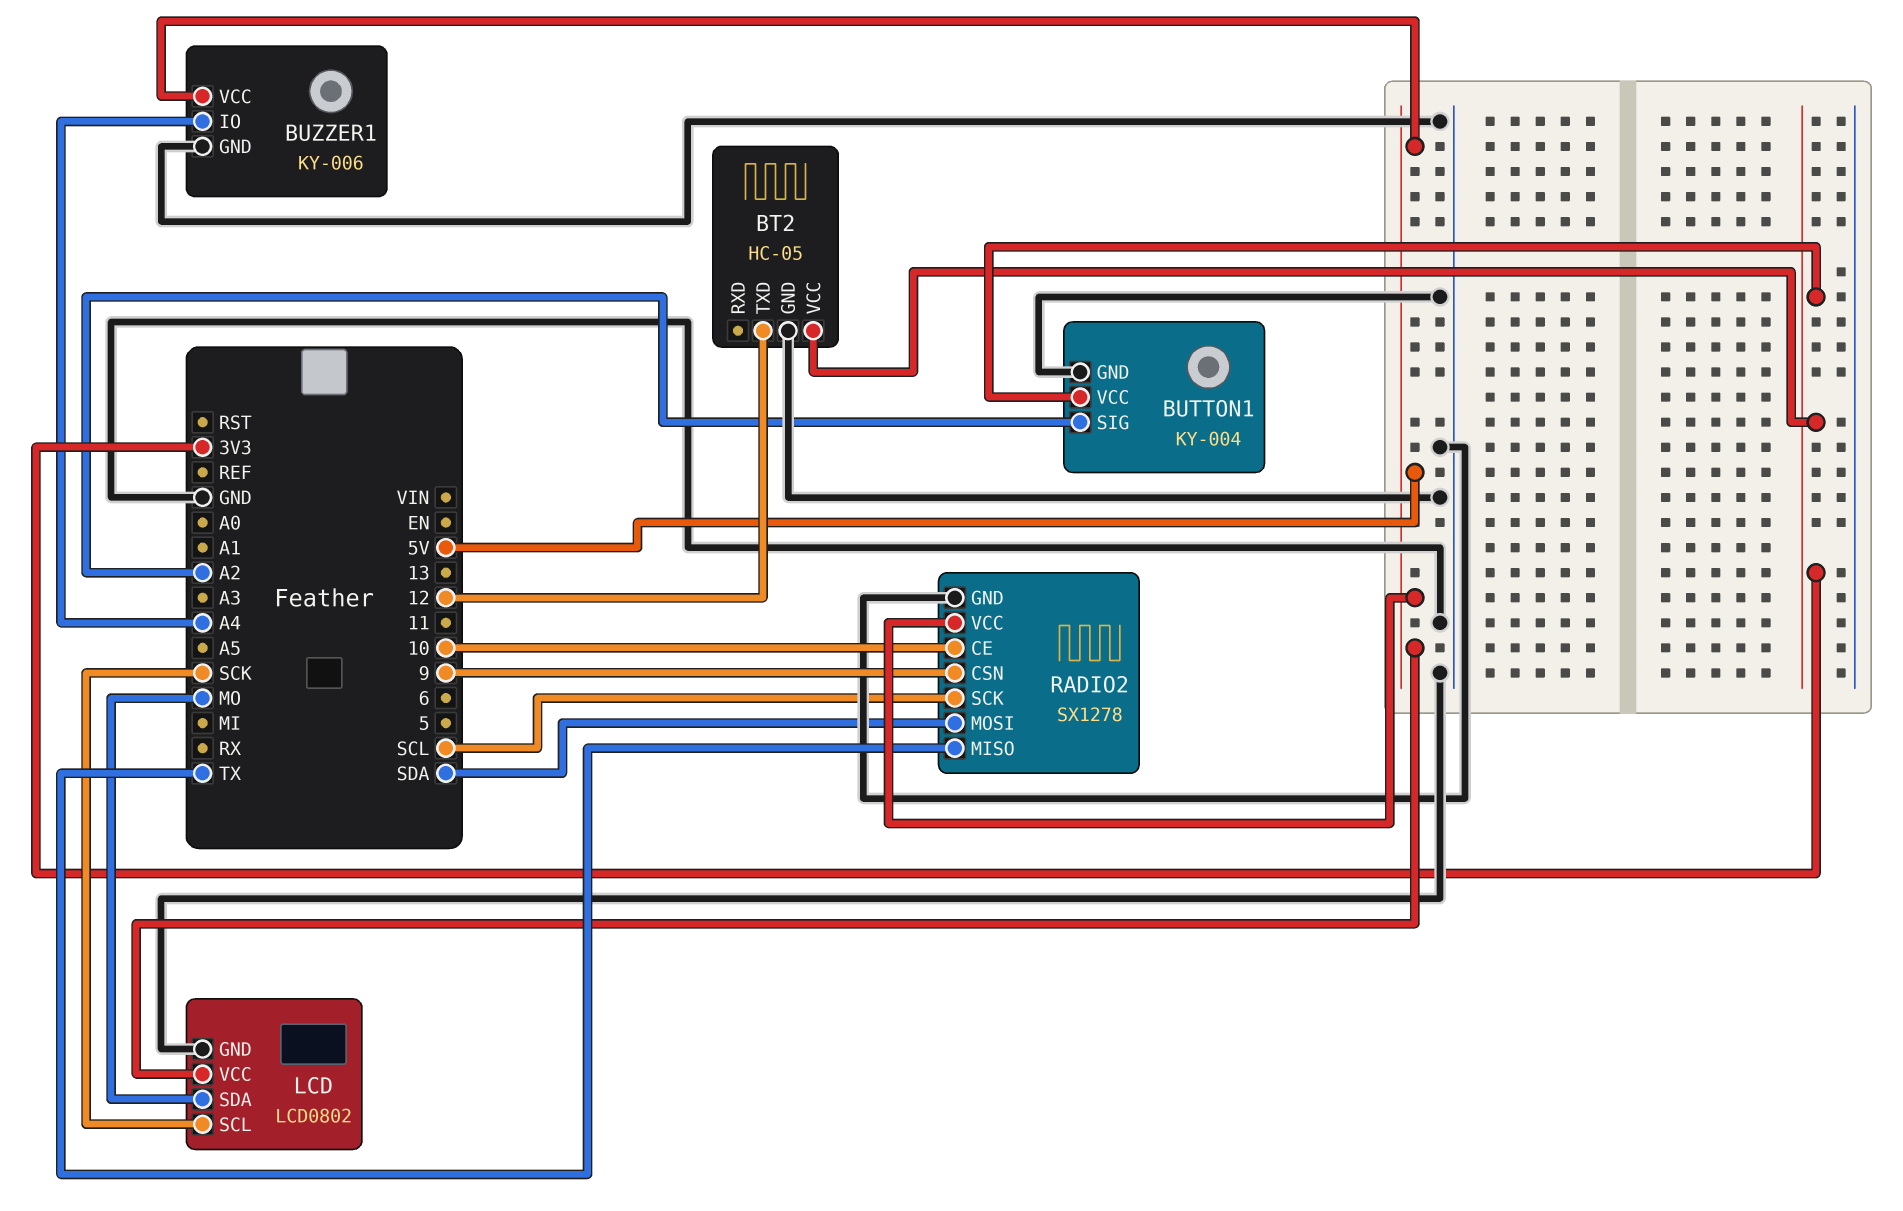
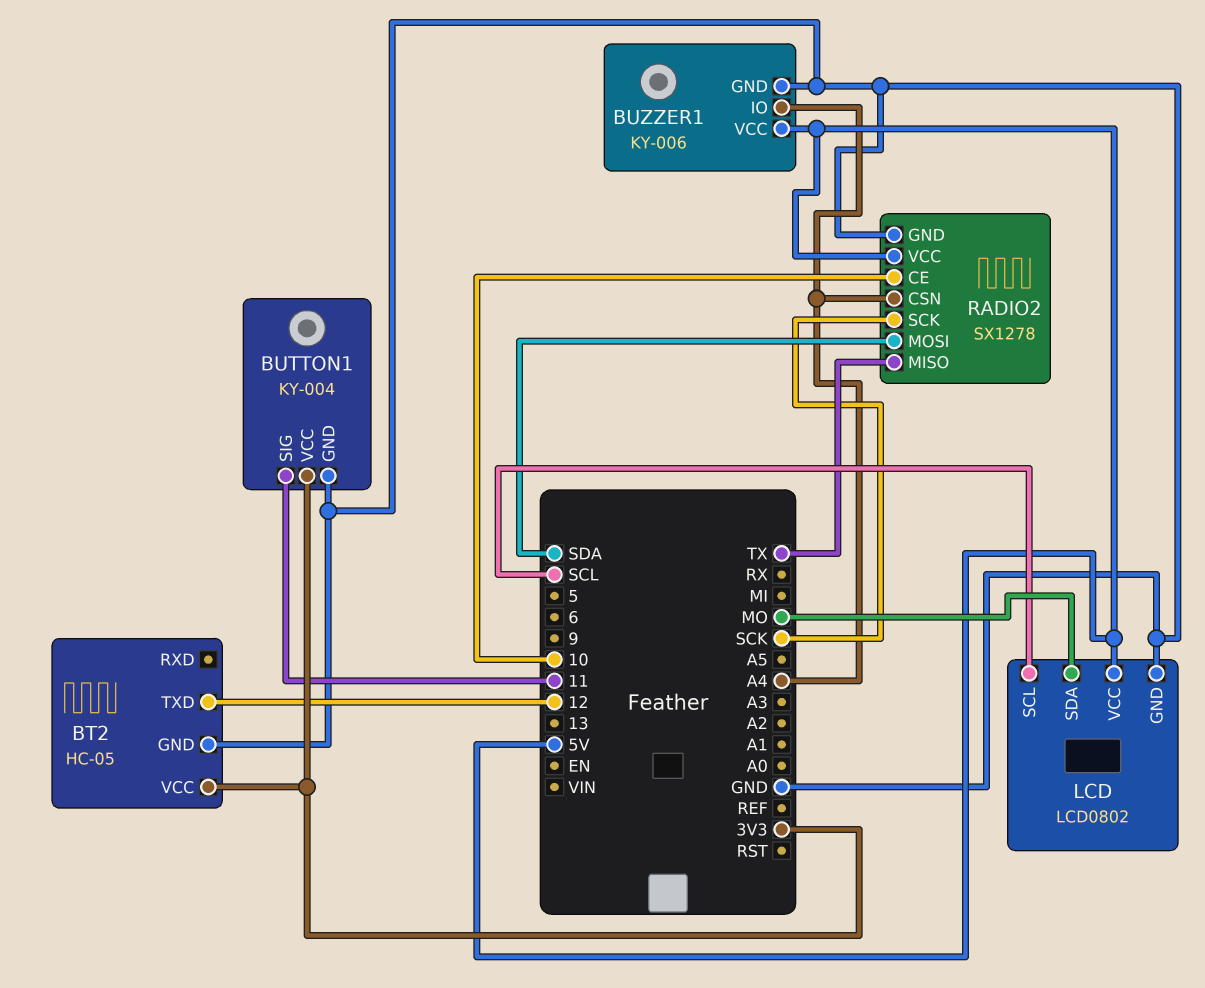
BUTTON1 pin SIG: A2 -> 11
LCD pin SCL: SCK -> SCL
RADIO2 pin CSN: 9 -> A4
RADIO2 pin SCK: SCL -> SCK

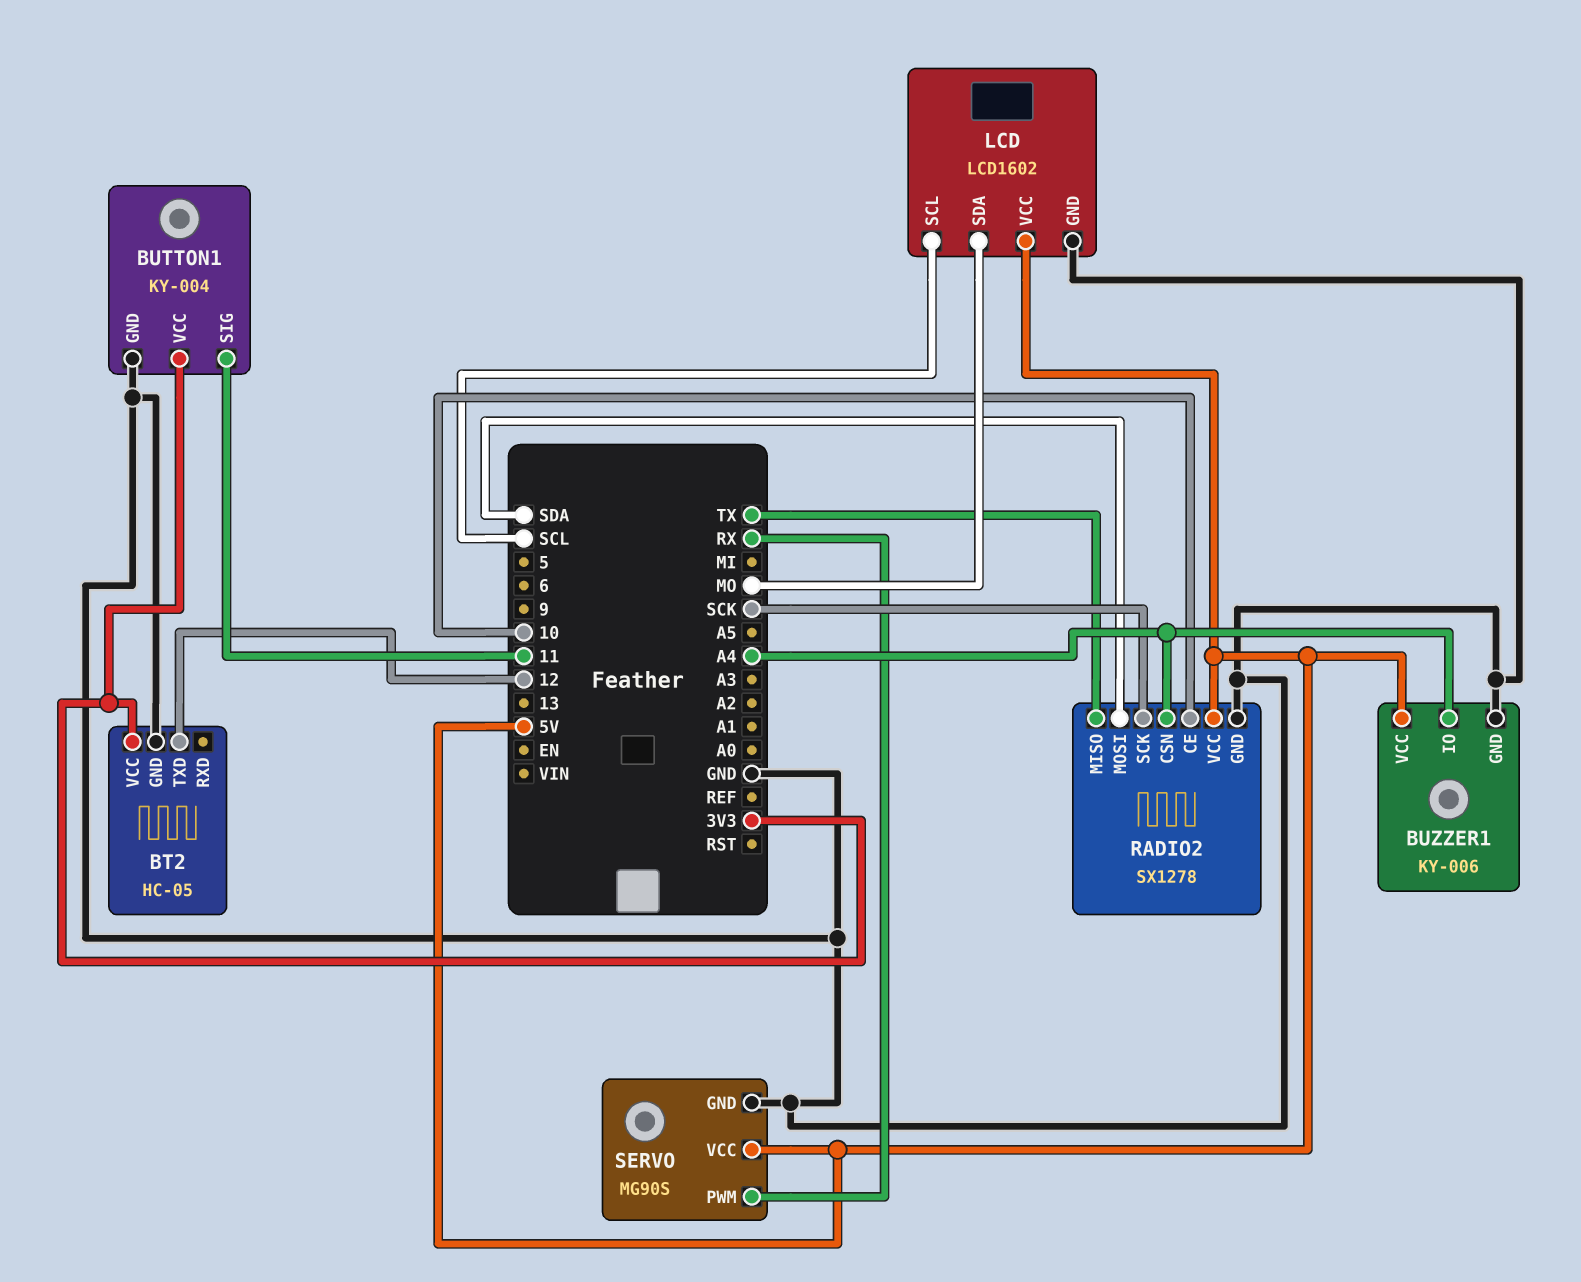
LCD: LCD0802 -> LCD1602
SERVO: none -> MG90S
SERVO pin GND: none -> GND
SERVO pin PWM: none -> RX
SERVO pin VCC: none -> 5V

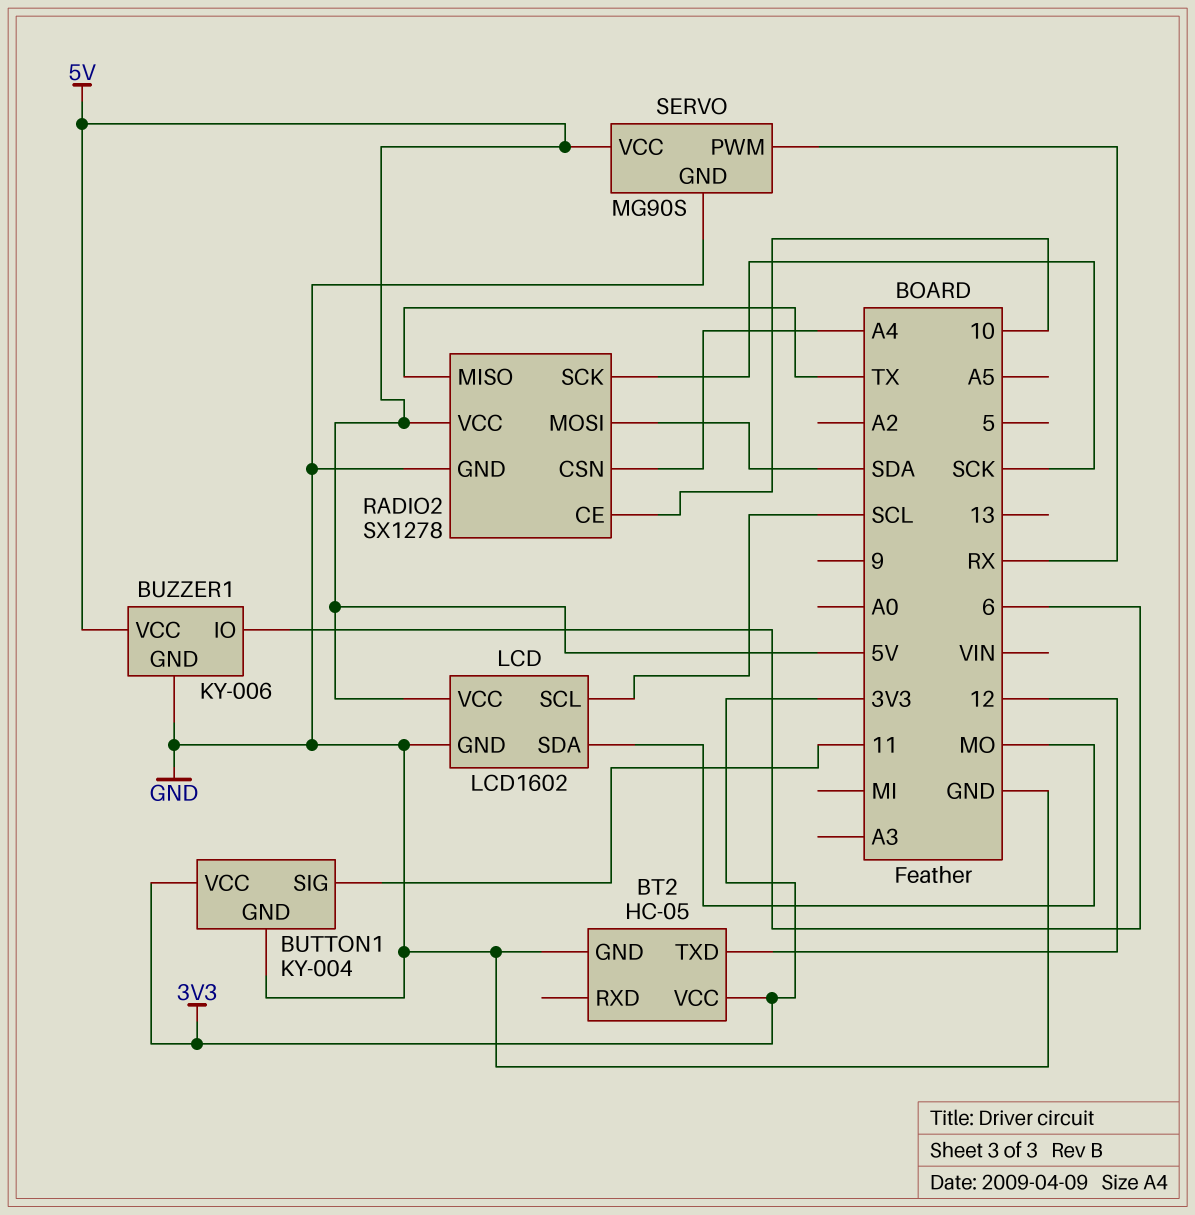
BUZZER1 pin IO: A4 -> 6

